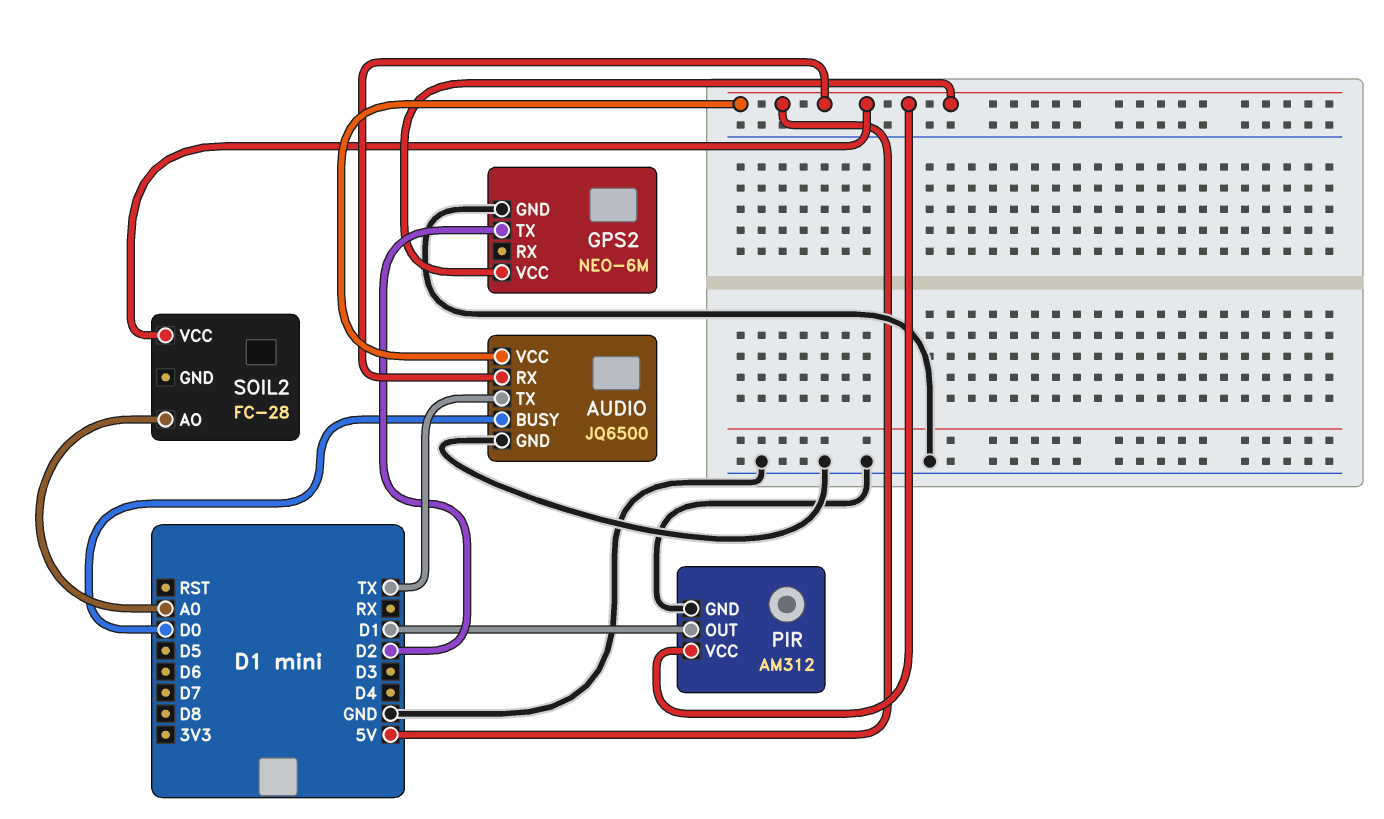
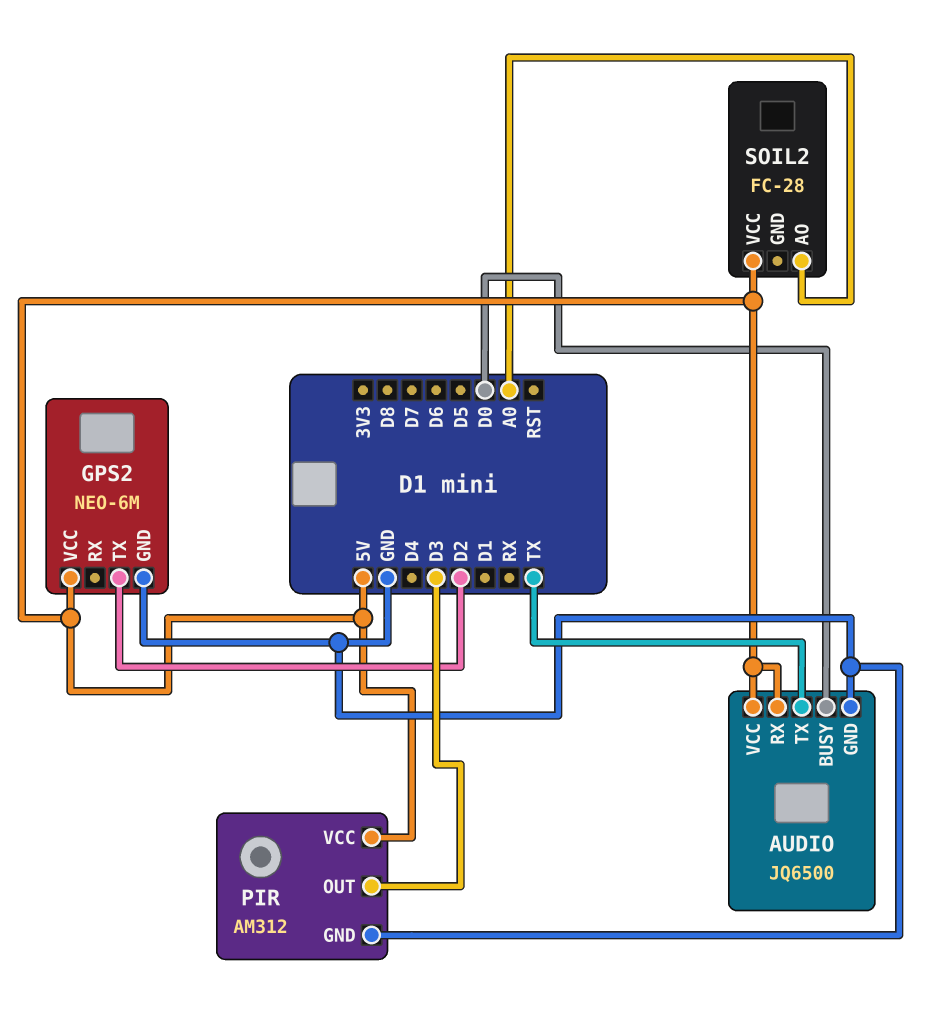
PIR pin OUT: D1 -> D3

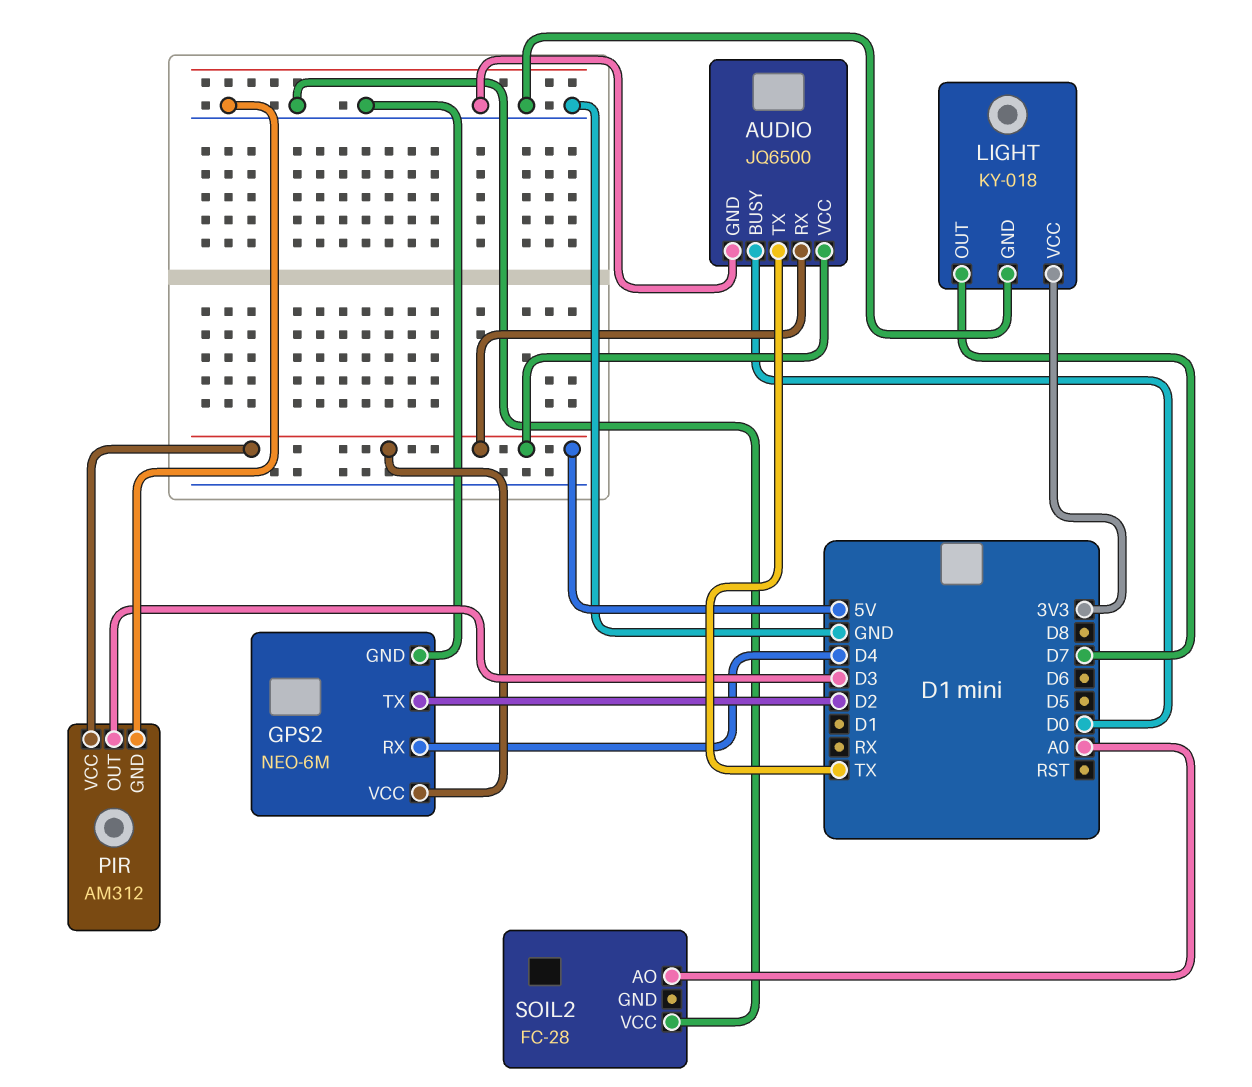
GPS2 pin RX: none -> D4
LIGHT: none -> KY-018
LIGHT pin GND: none -> GND
LIGHT pin OUT: none -> D7
LIGHT pin VCC: none -> 3V3
SOIL2 pin VCC: 5V -> GND

